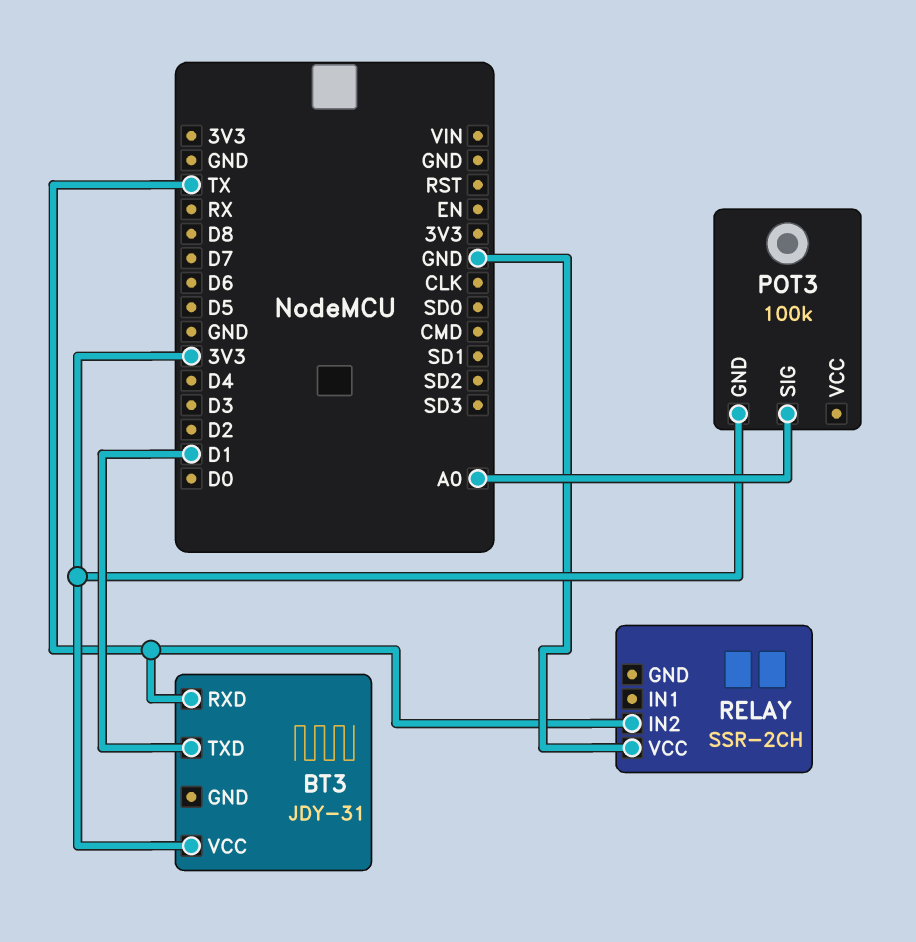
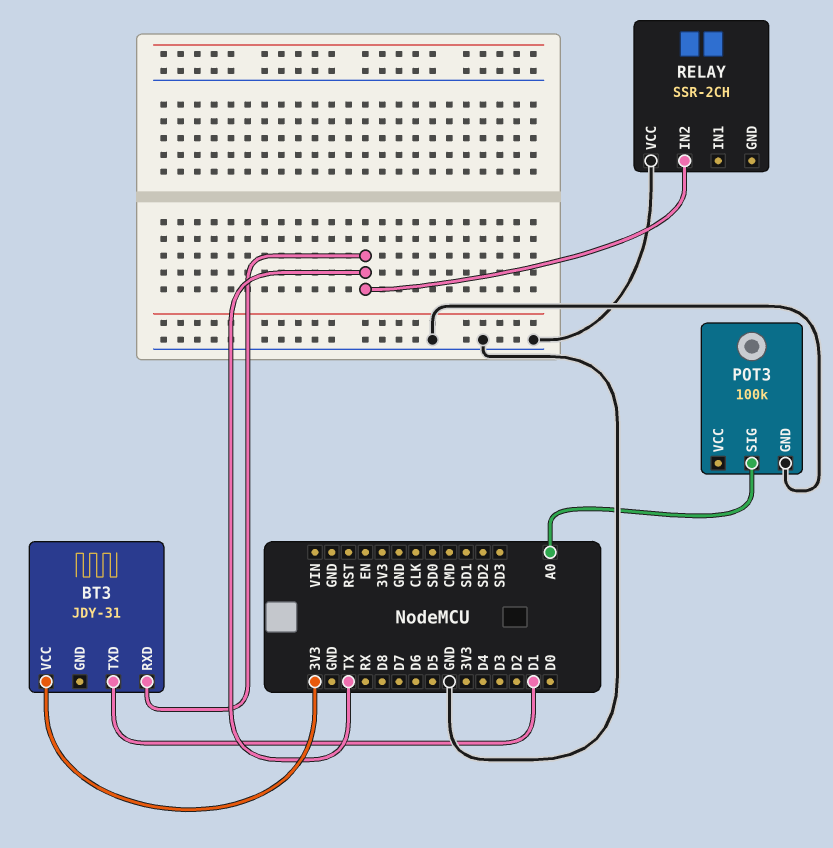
POT3 pin GND: 3V3 -> GND

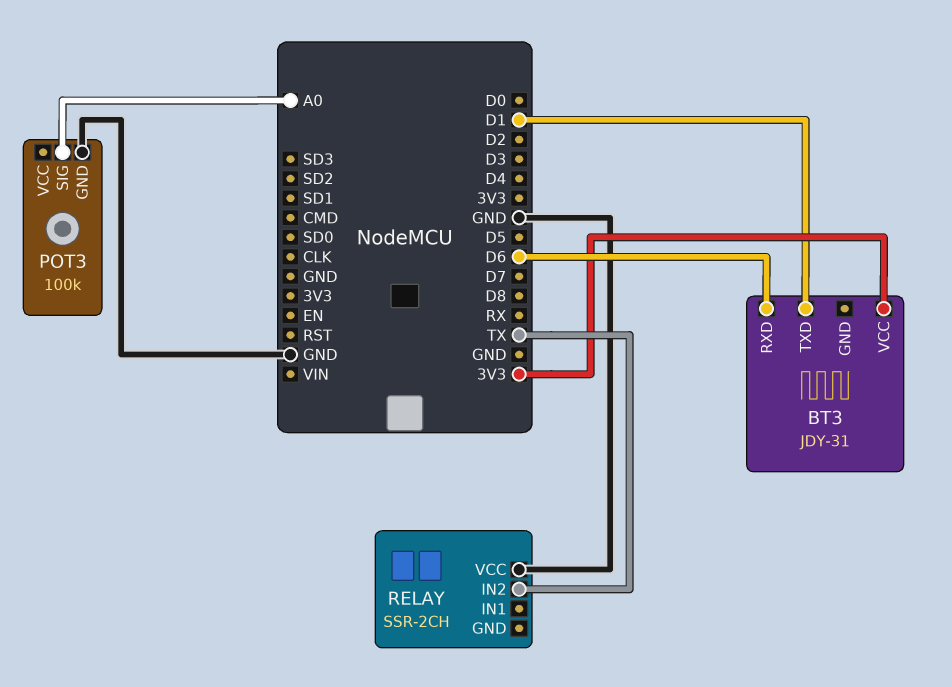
BT3 pin RXD: TX -> D6

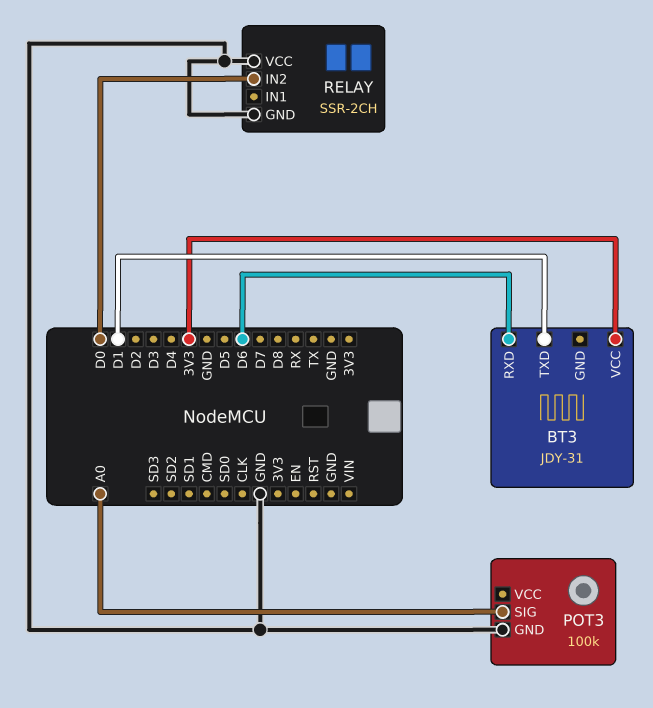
RELAY pin GND: none -> GND
RELAY pin IN2: TX -> D0

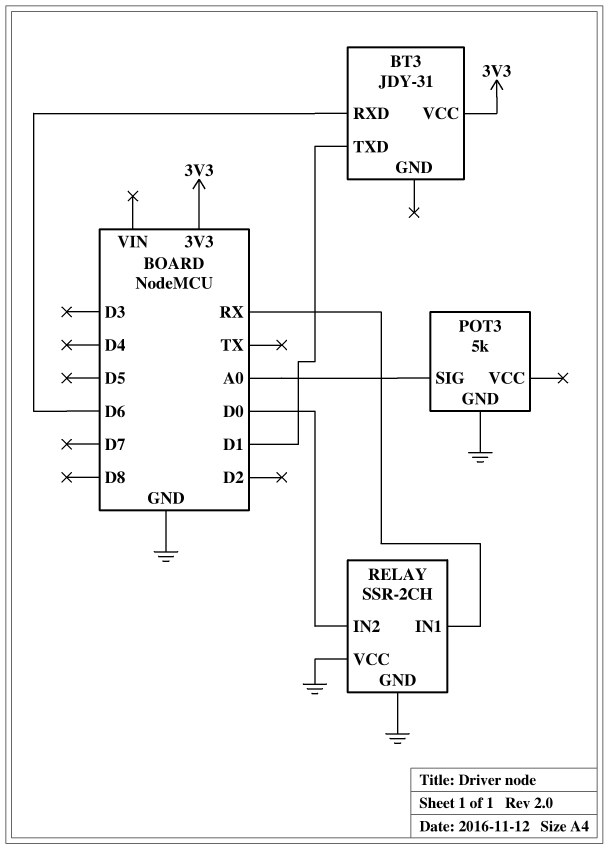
POT3: 100k -> 5k
RELAY pin IN1: none -> RX

